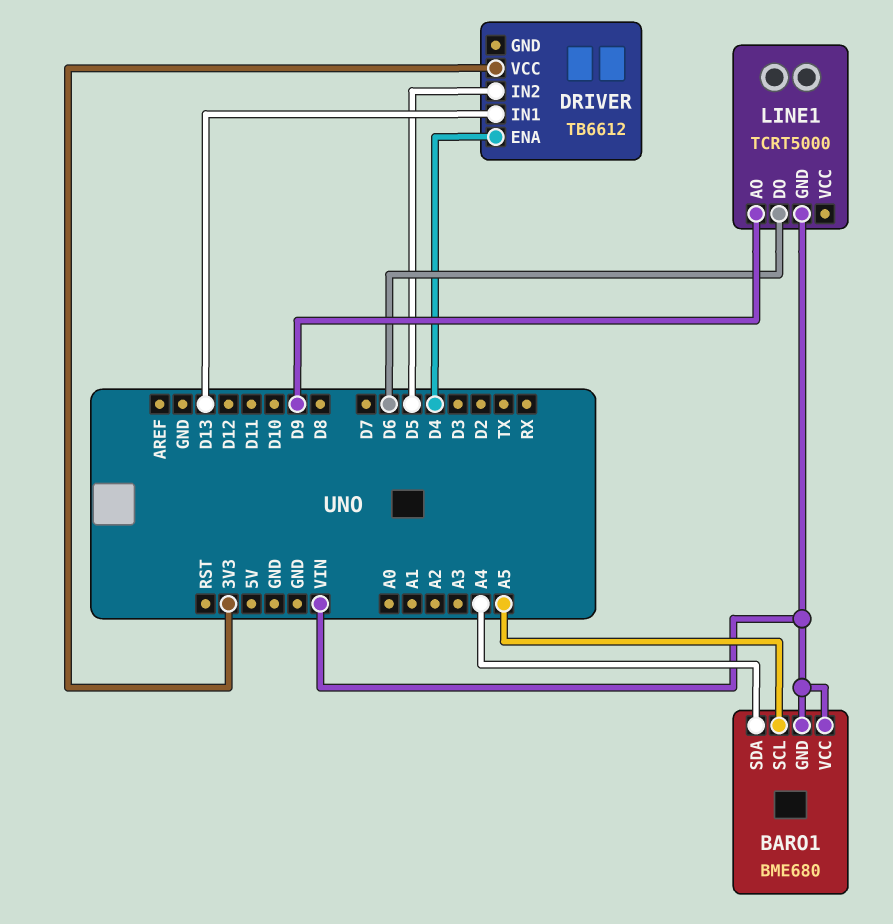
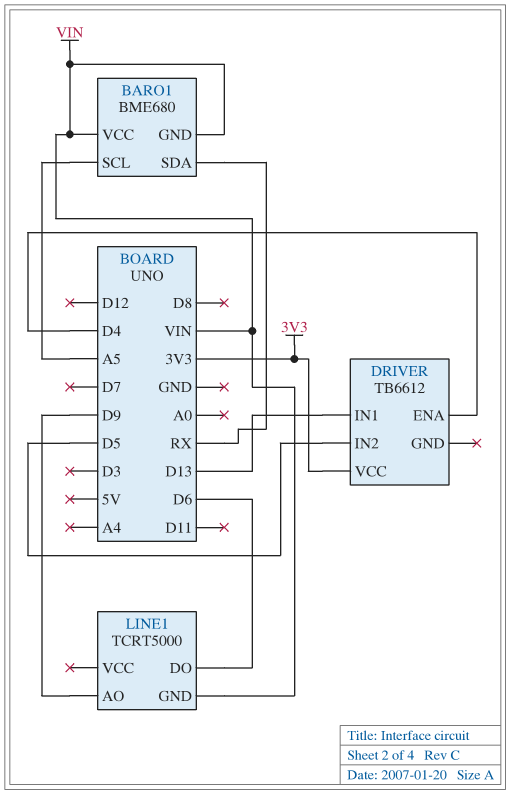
BARO1 pin SDA: A4 -> RX

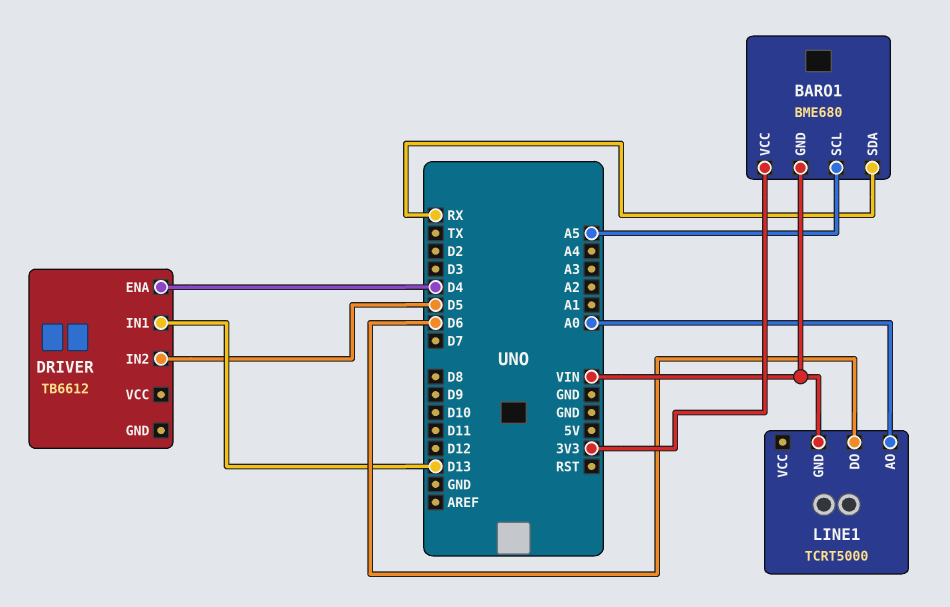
BARO1 pin VCC: VIN -> 3V3
DRIVER pin VCC: 3V3 -> none
LINE1 pin AO: D9 -> A0

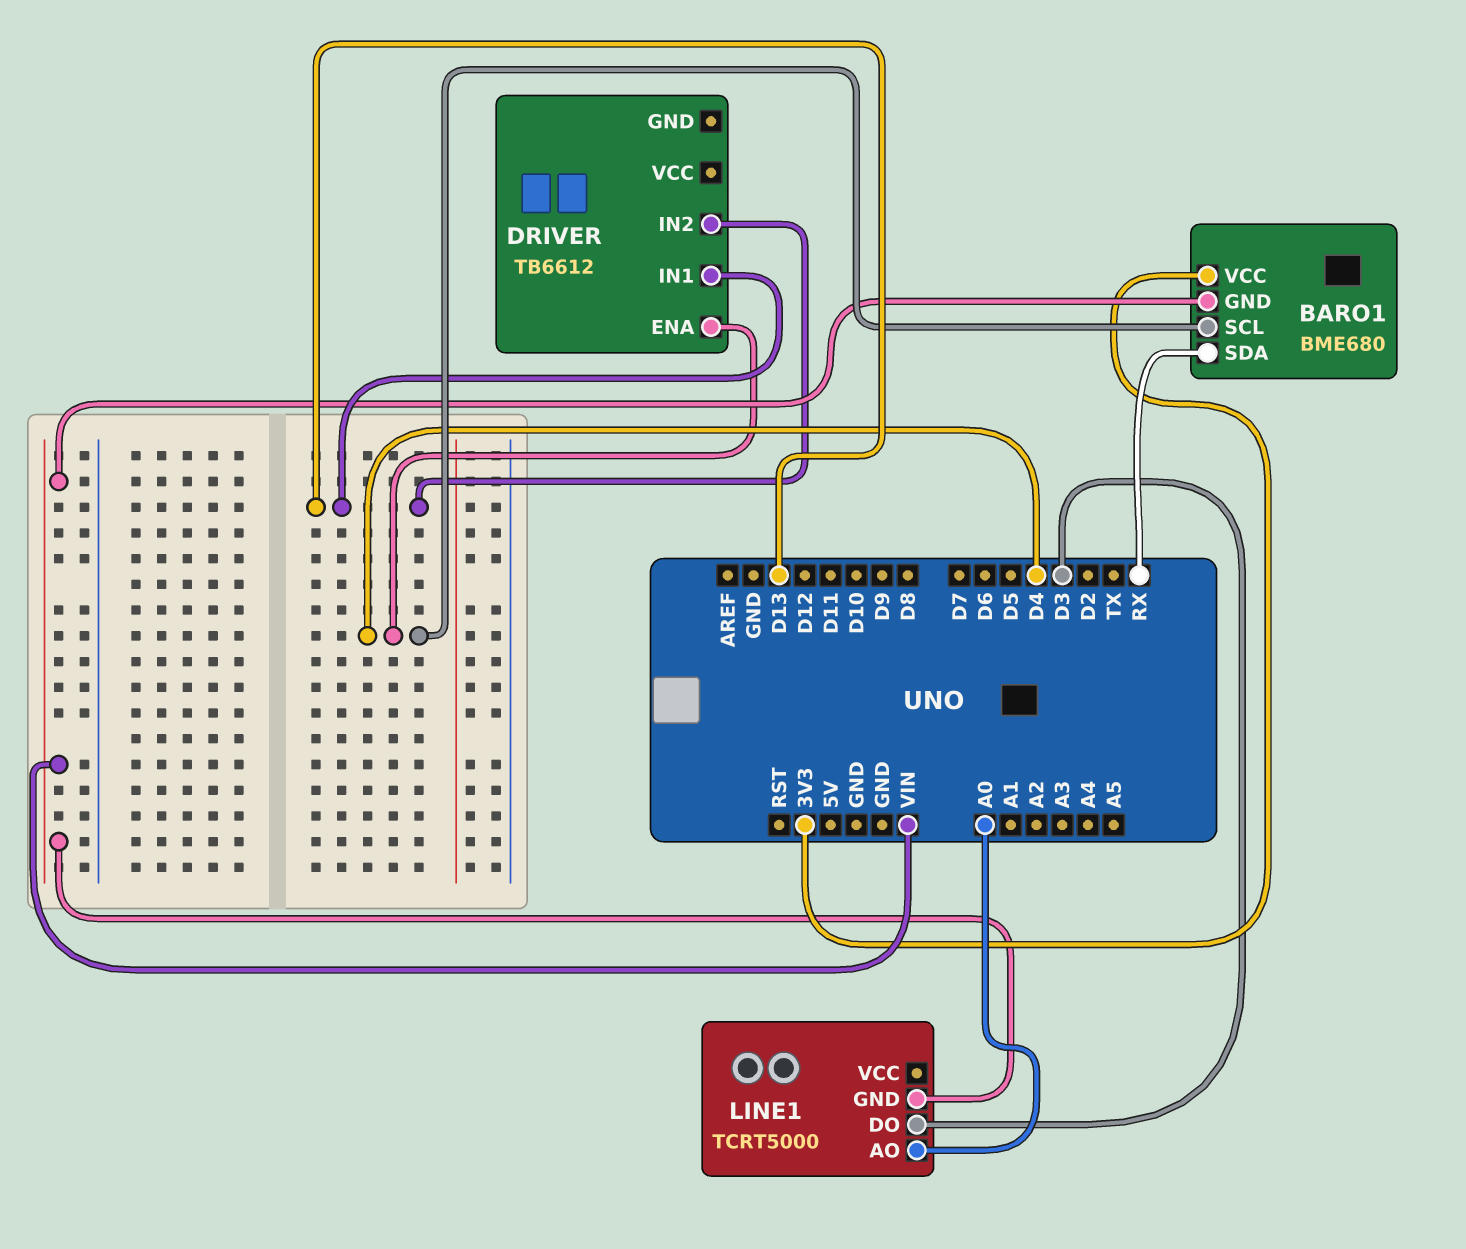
BARO1 pin SCL: A5 -> D4
DRIVER pin IN2: D5 -> D13
LINE1 pin DO: D6 -> D3

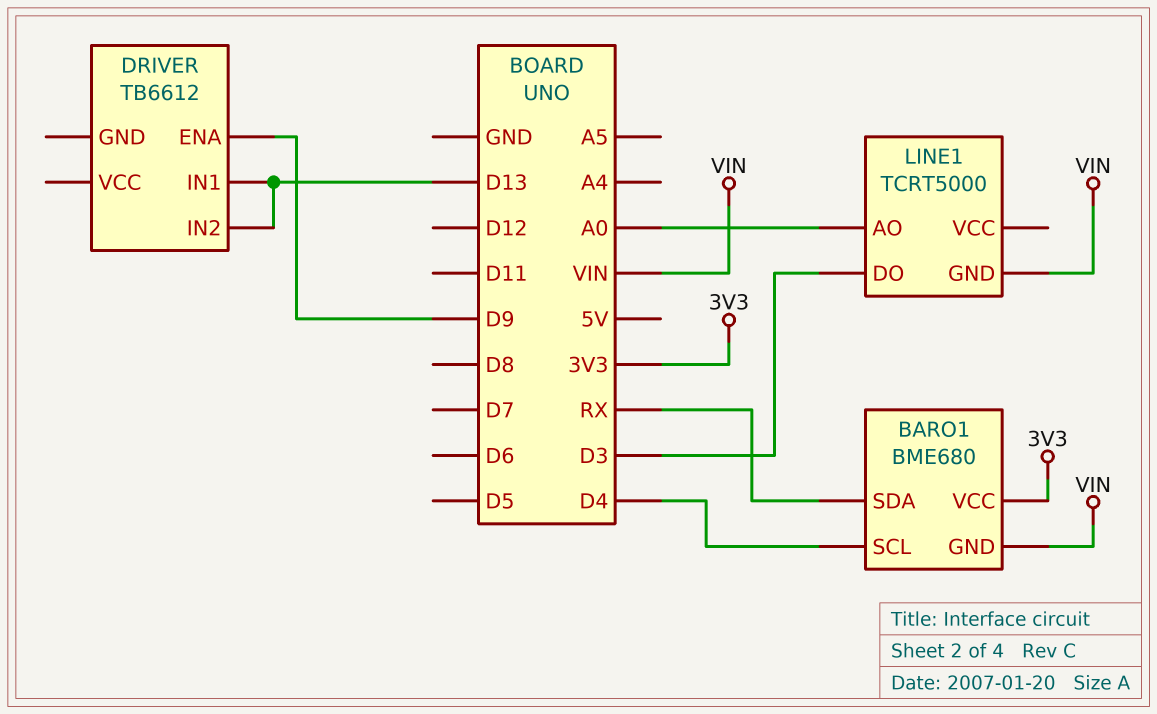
DRIVER pin ENA: D4 -> D9

